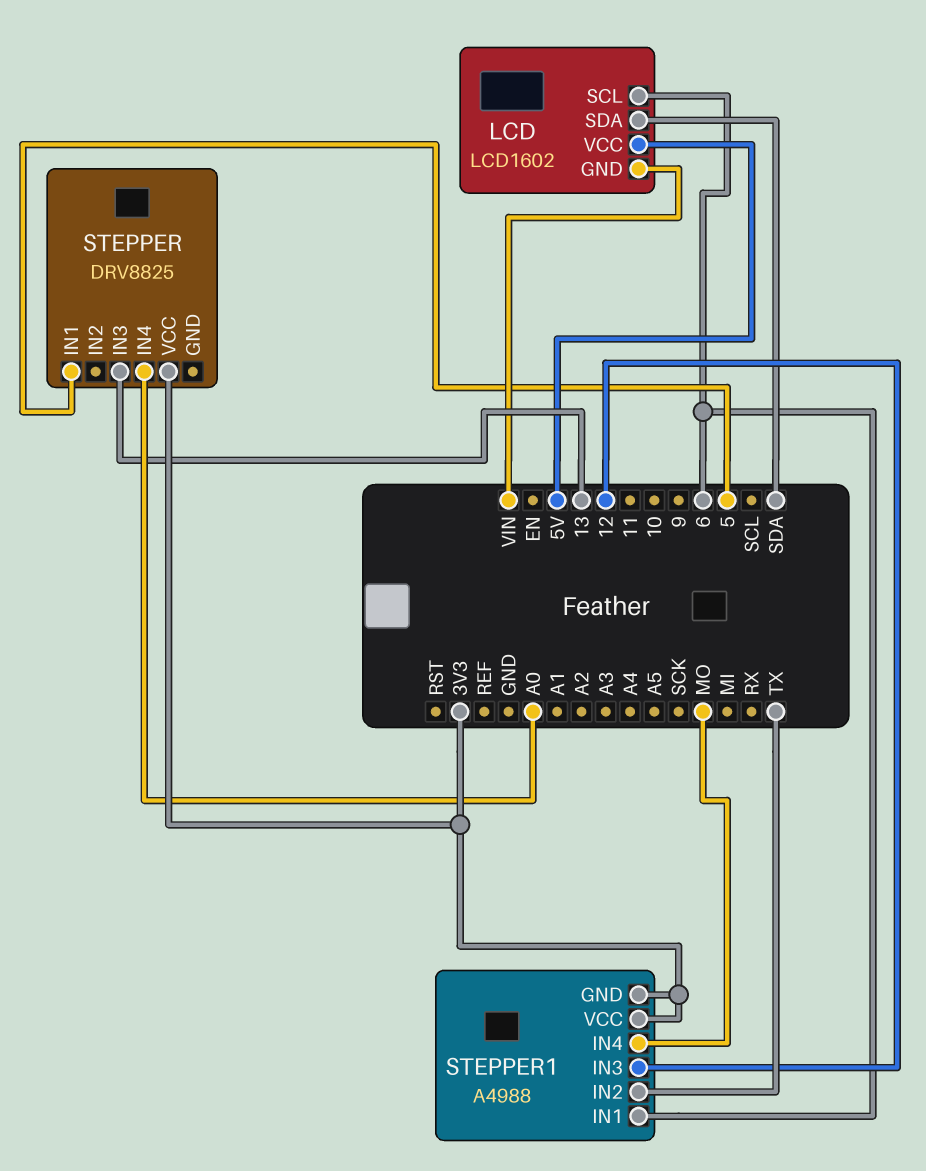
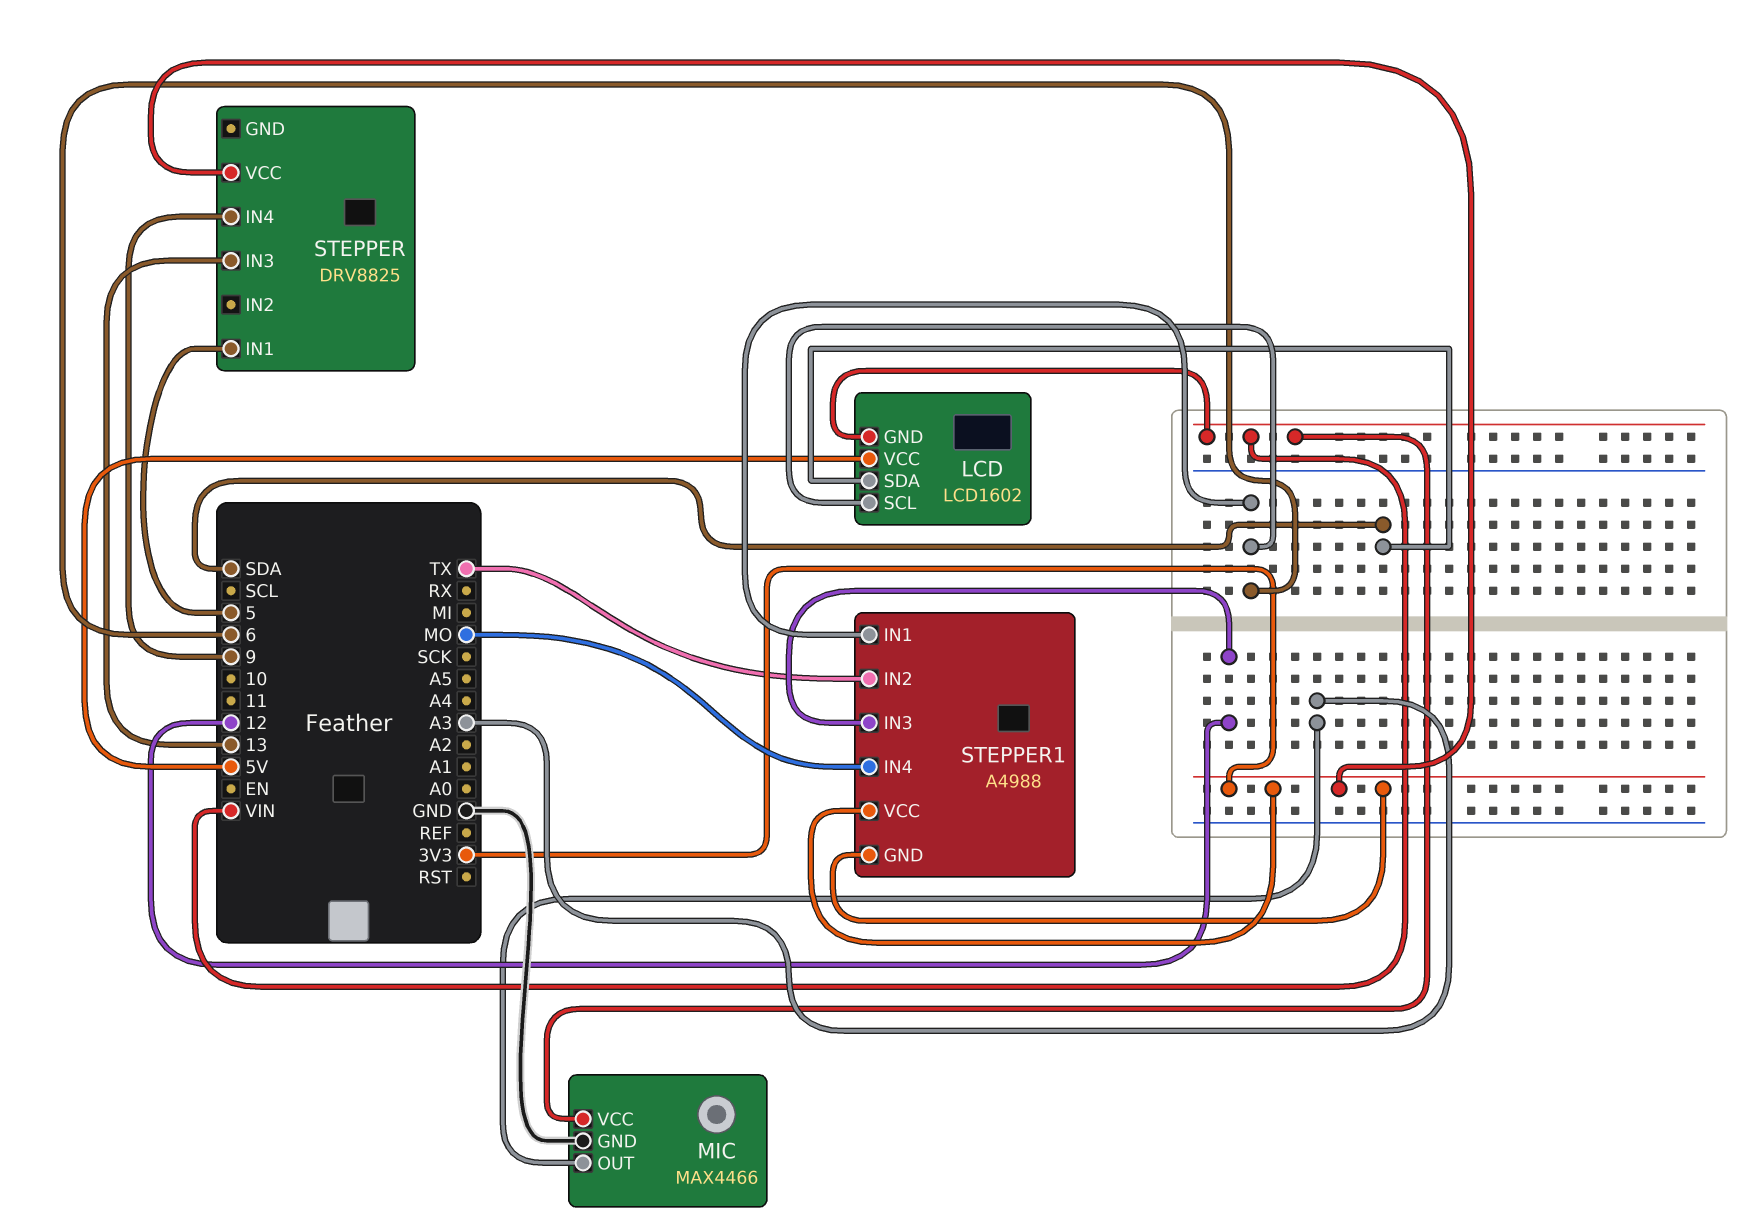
MIC: none -> MAX4466
MIC pin GND: none -> GND
MIC pin OUT: none -> A3
MIC pin VCC: none -> VIN
STEPPER pin IN4: A0 -> 9

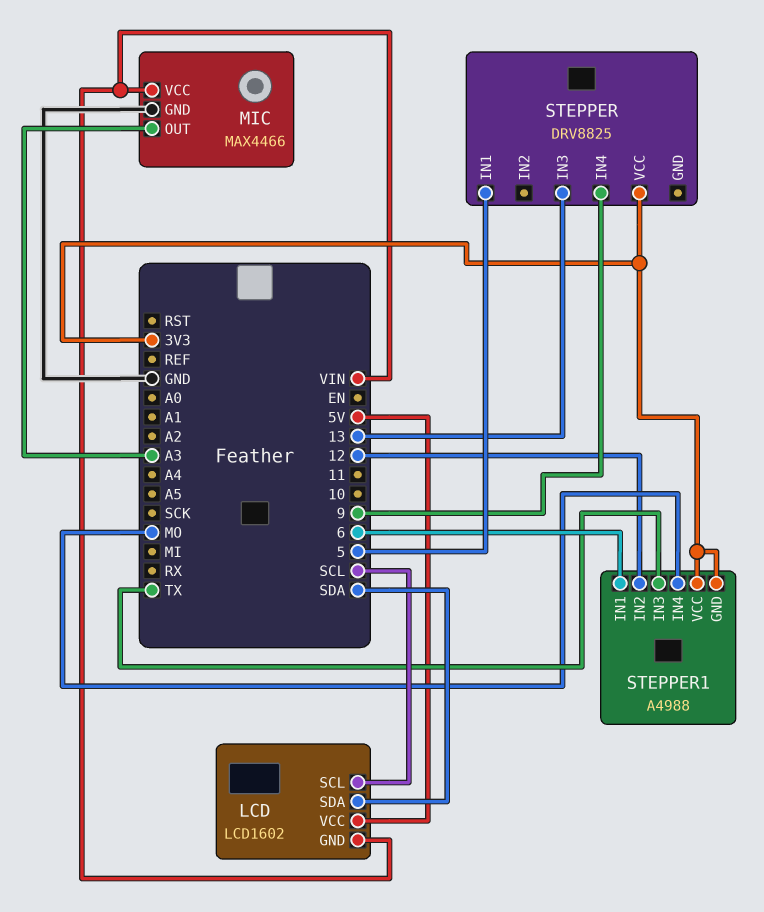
LCD pin SCL: 6 -> SCL
STEPPER1 pin IN2: TX -> 12
STEPPER1 pin IN3: 12 -> TX

